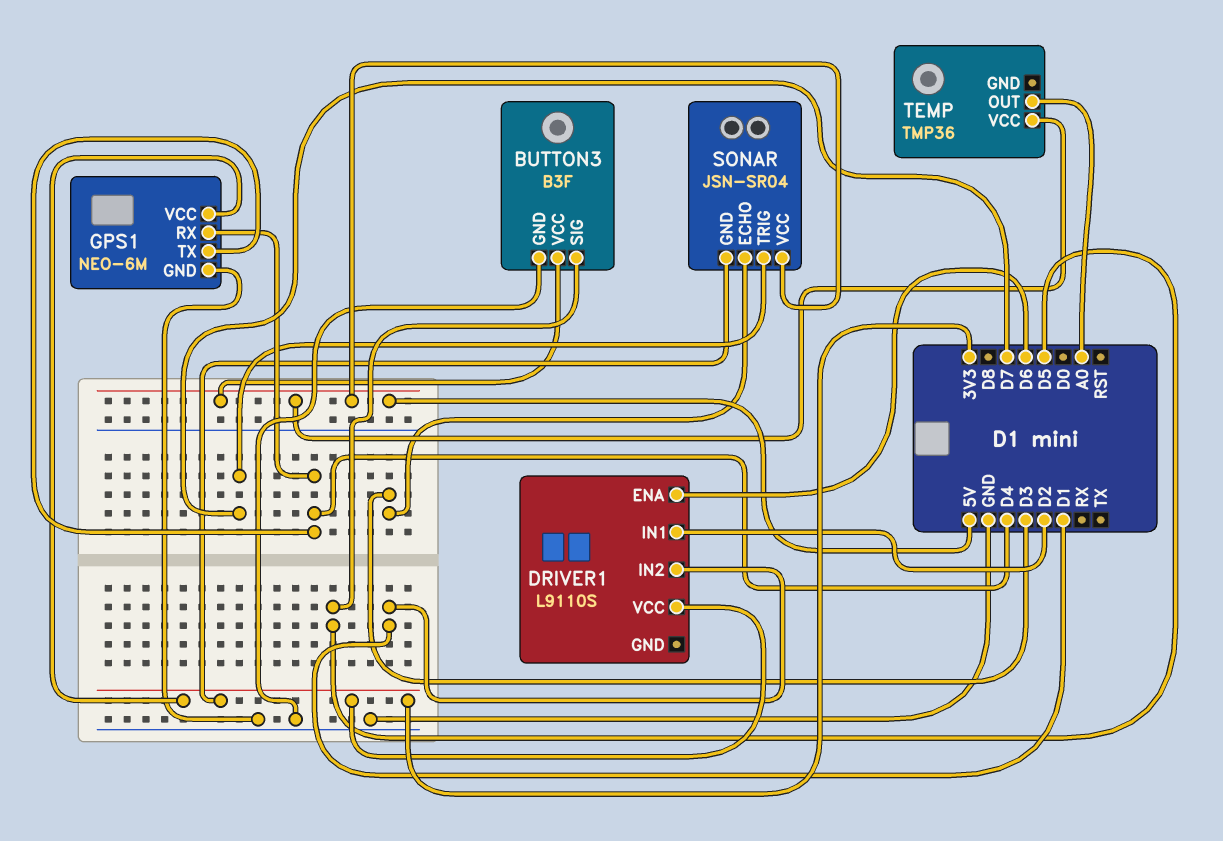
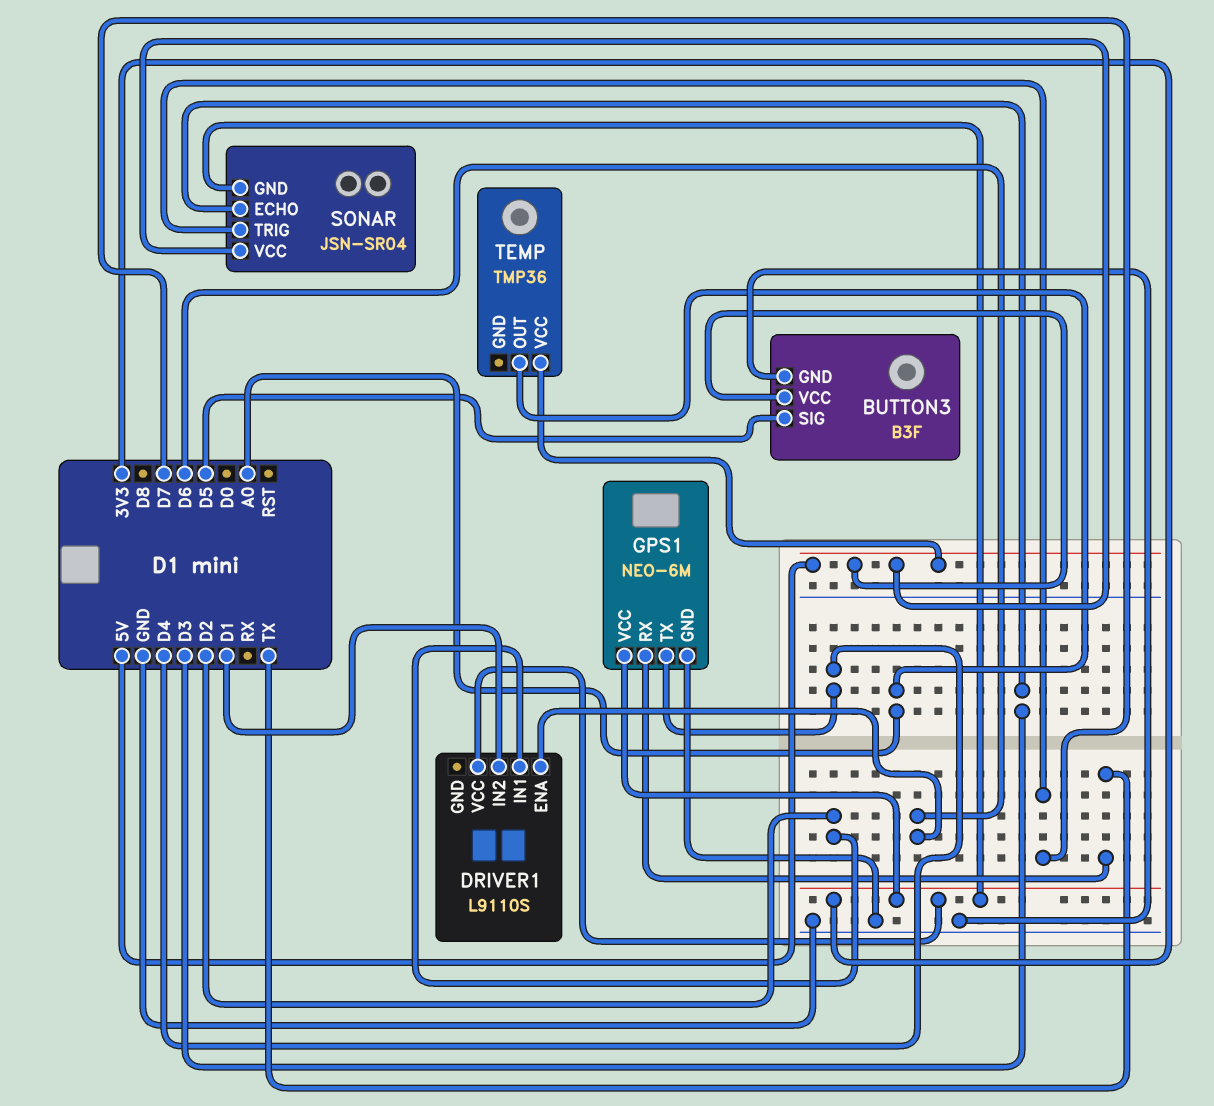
GPS1 pin RX: D4 -> TX

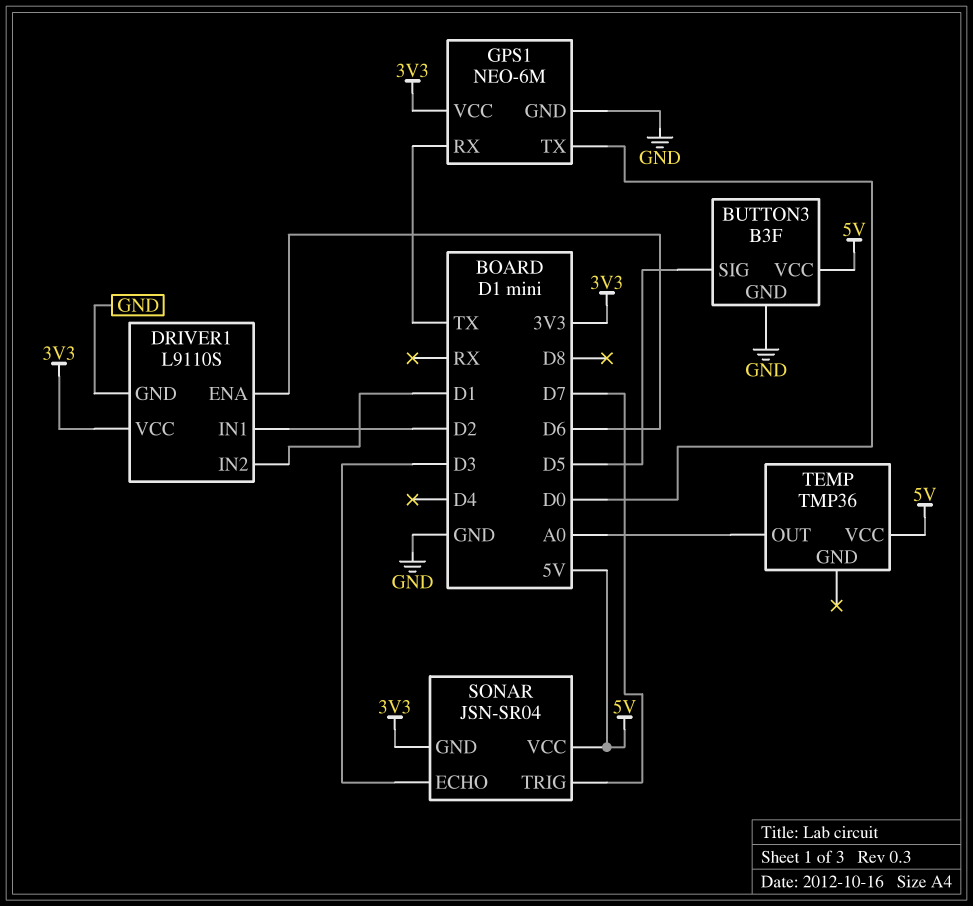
DRIVER1 pin GND: none -> GND
GPS1 pin TX: D4 -> D0

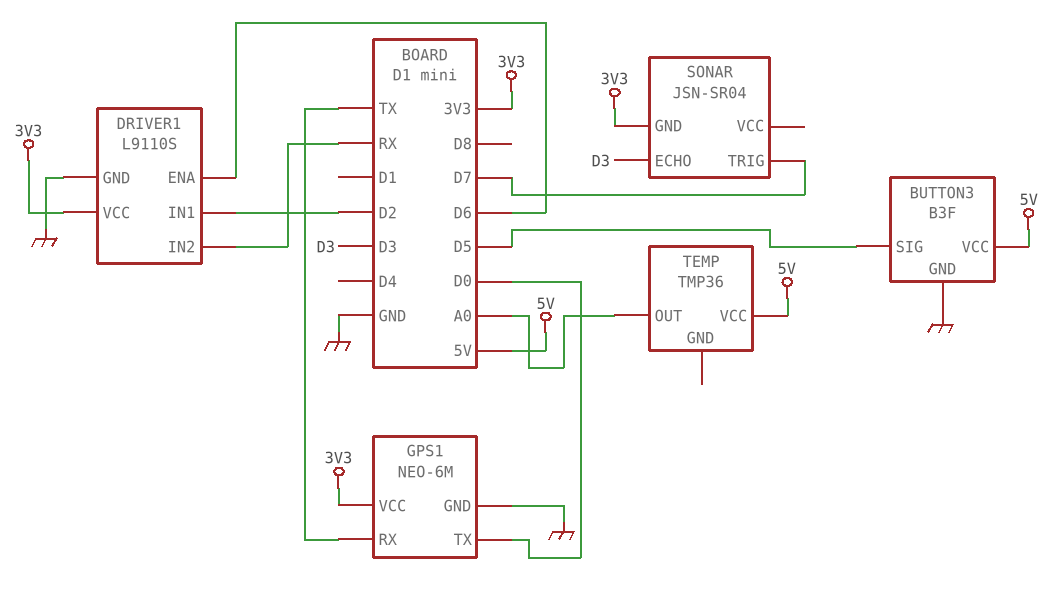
DRIVER1 pin IN2: D1 -> RX
SONAR pin VCC: 5V -> none

